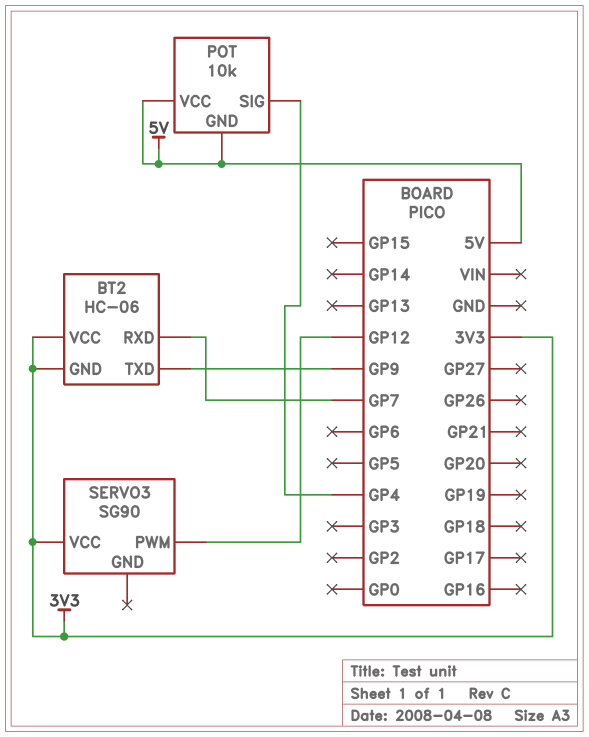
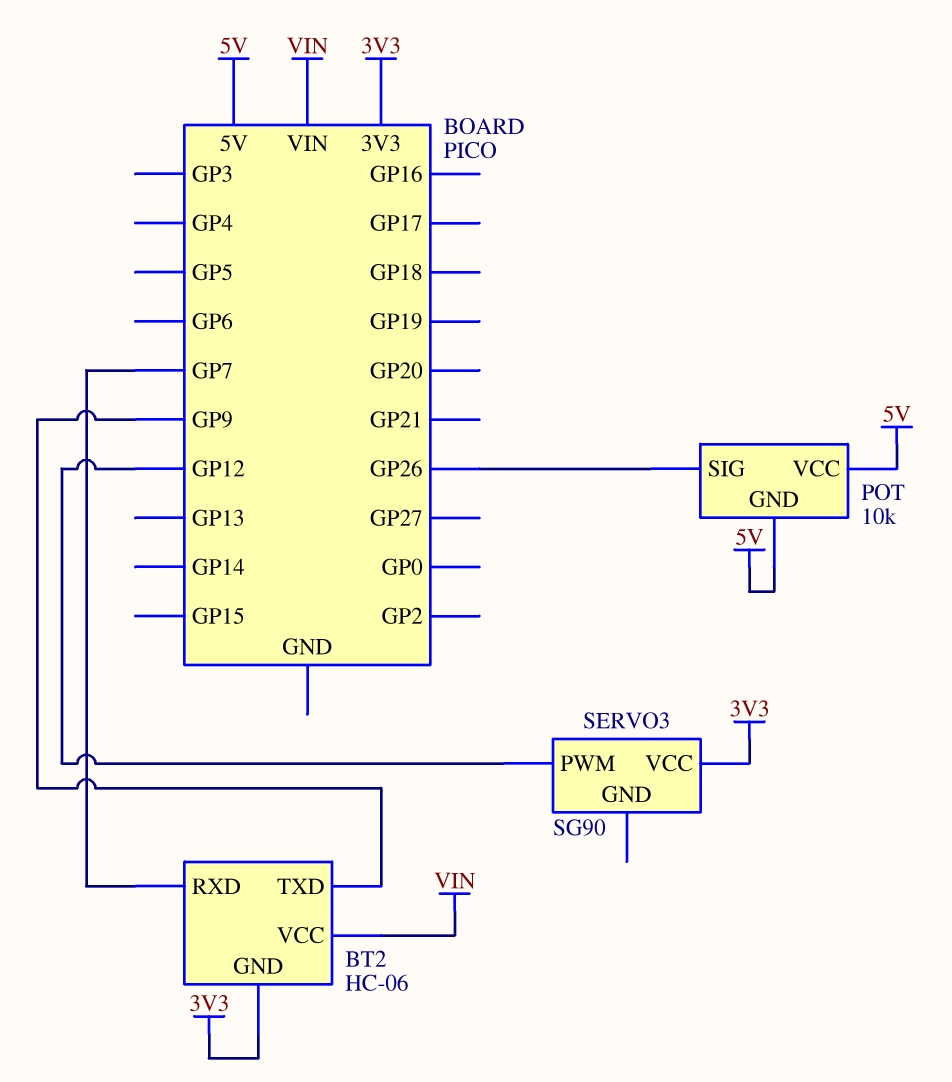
BT2 pin VCC: 3V3 -> VIN
POT pin SIG: GP4 -> GP26

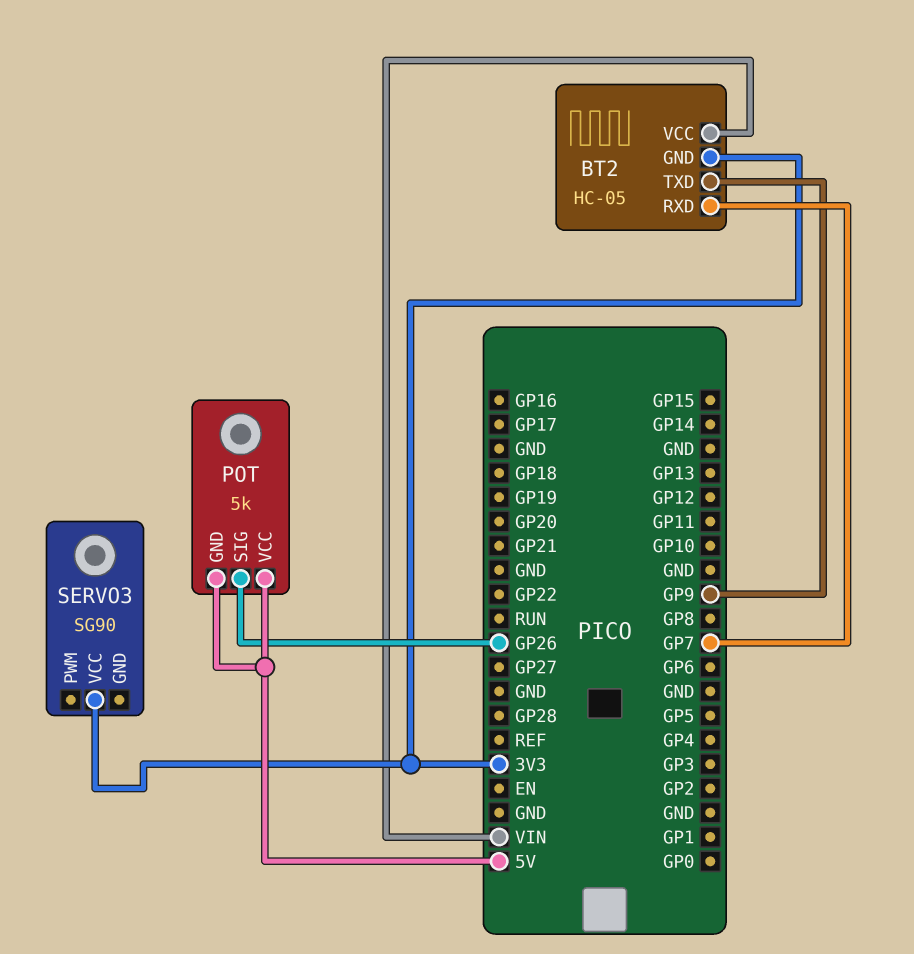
BT2: HC-06 -> HC-05
POT: 10k -> 5k
SERVO3 pin PWM: GP12 -> none

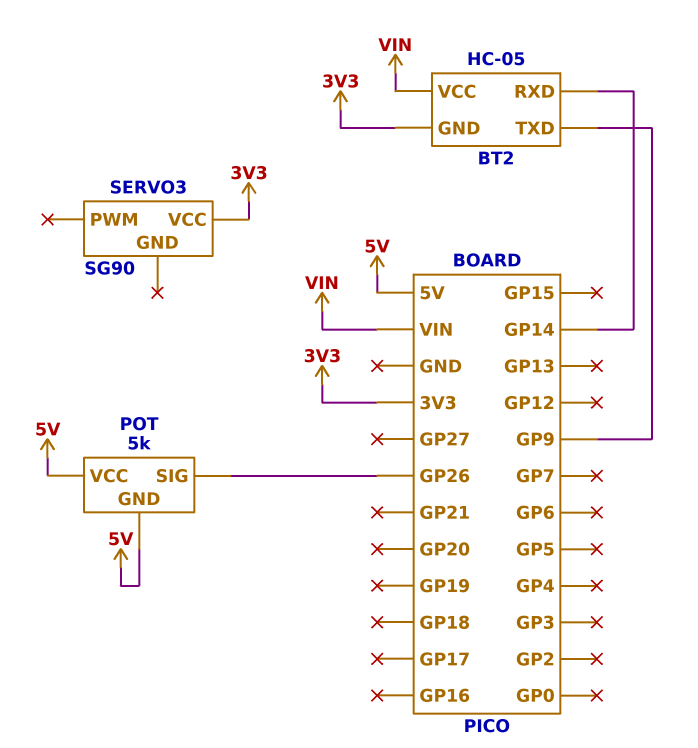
BT2 pin RXD: GP7 -> GP14

